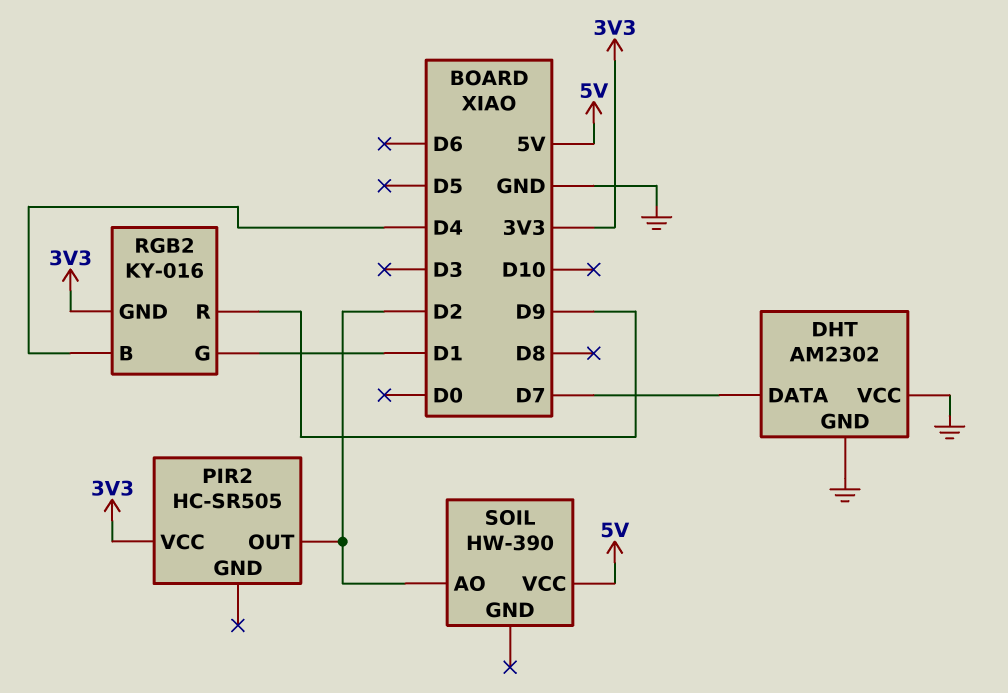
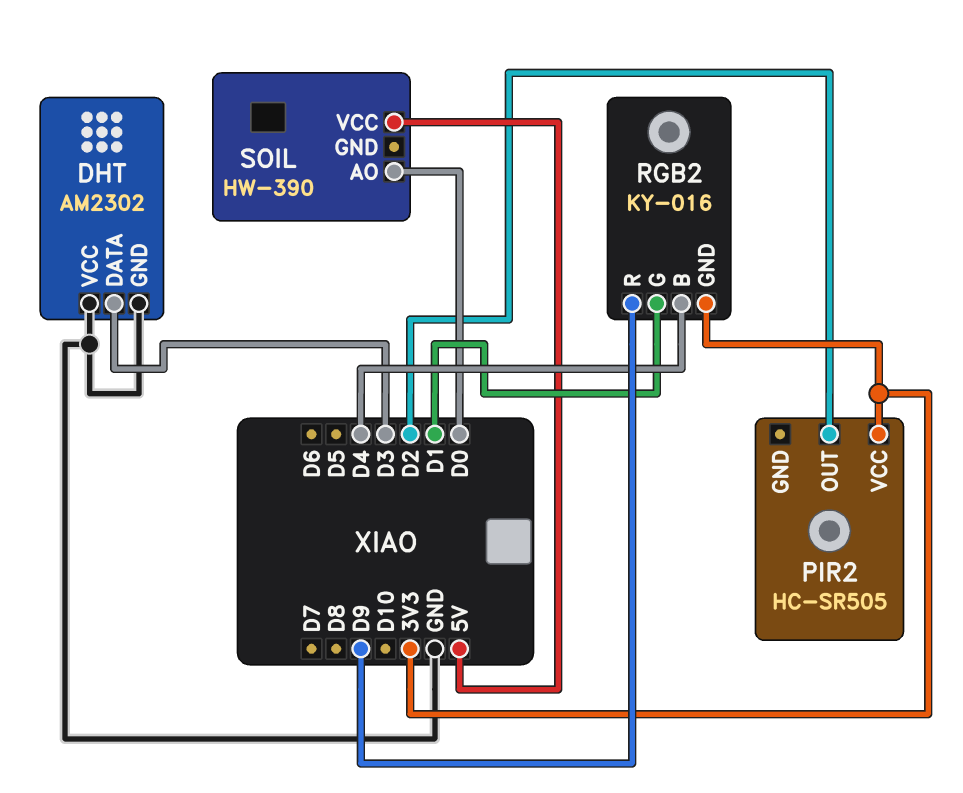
DHT pin DATA: D7 -> D3
SOIL pin AO: D2 -> D0

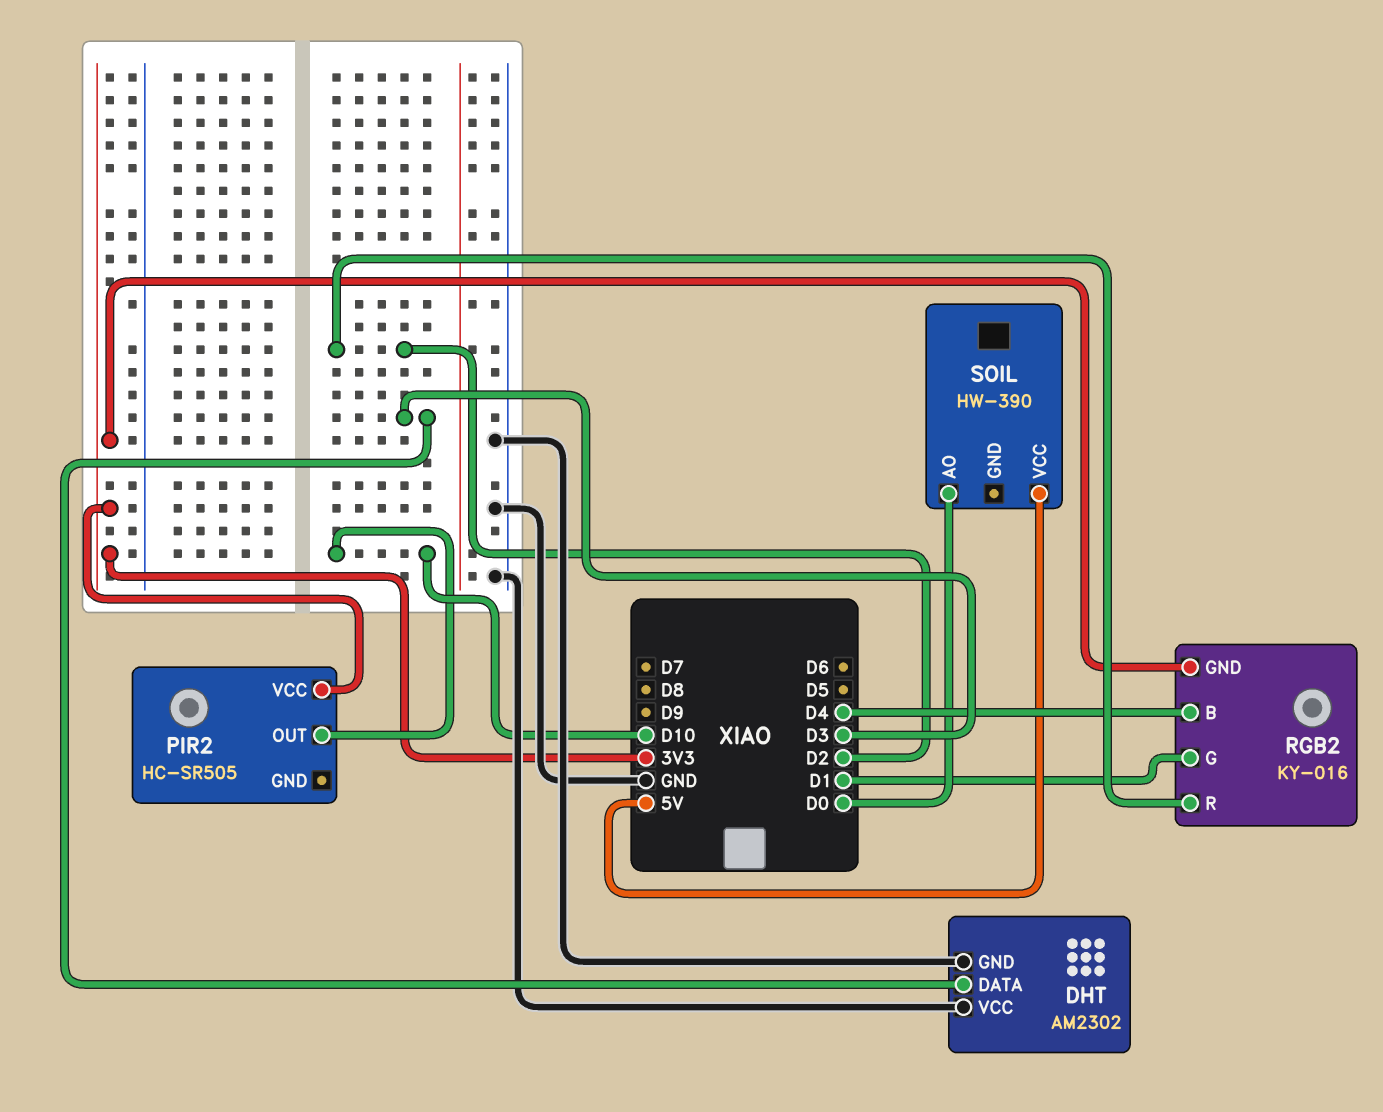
PIR2 pin OUT: D2 -> D10
RGB2 pin R: D9 -> D2

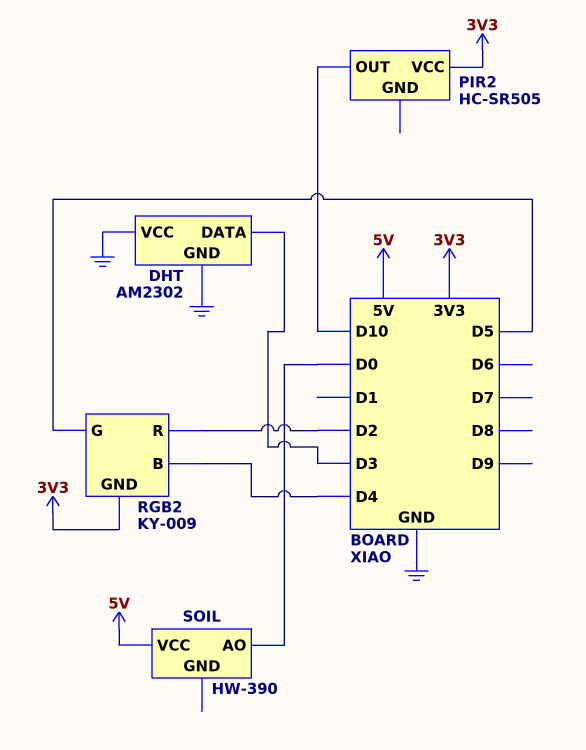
RGB2: KY-016 -> KY-009
RGB2 pin G: D1 -> D5

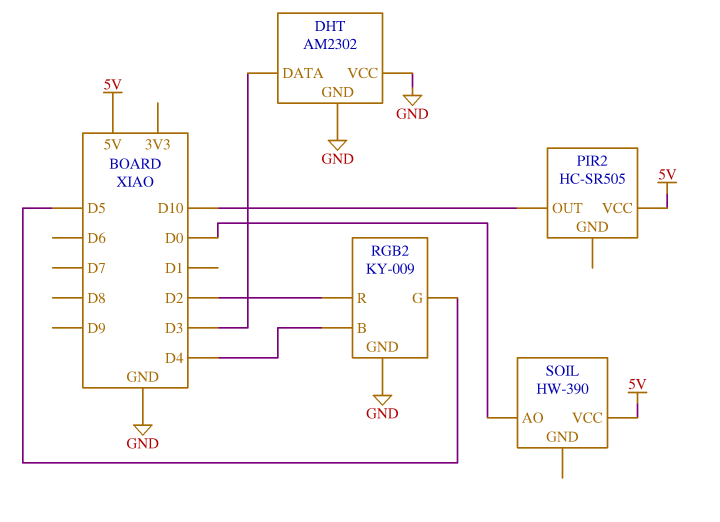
PIR2 pin VCC: 3V3 -> 5V
RGB2 pin GND: 3V3 -> GND

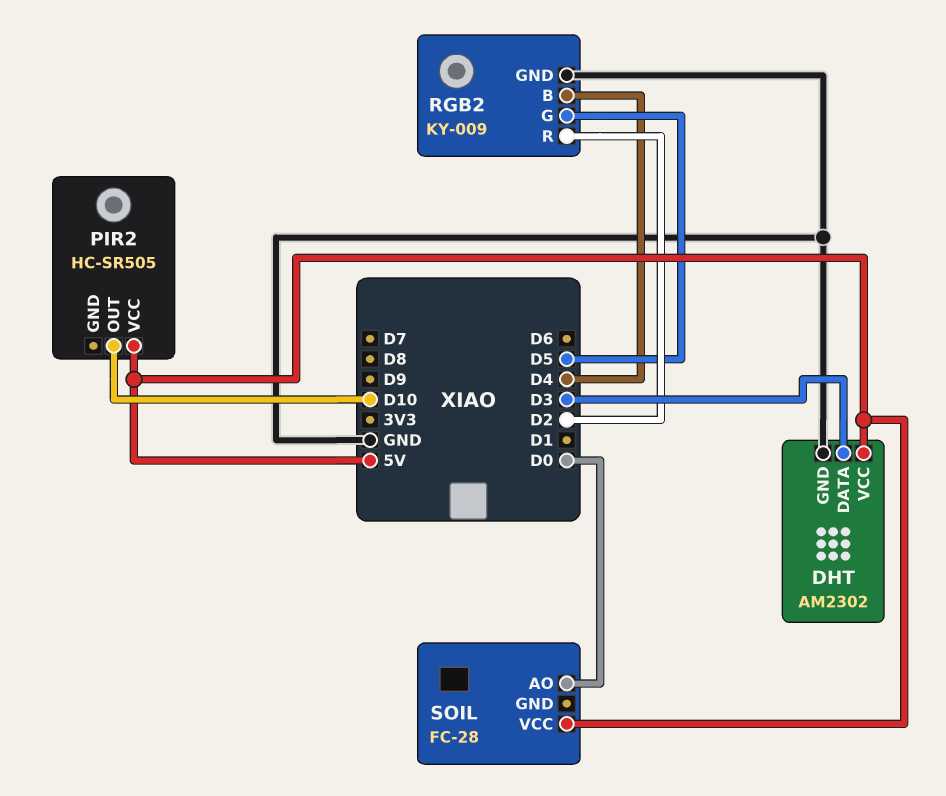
DHT pin VCC: GND -> 5V
SOIL: HW-390 -> FC-28

